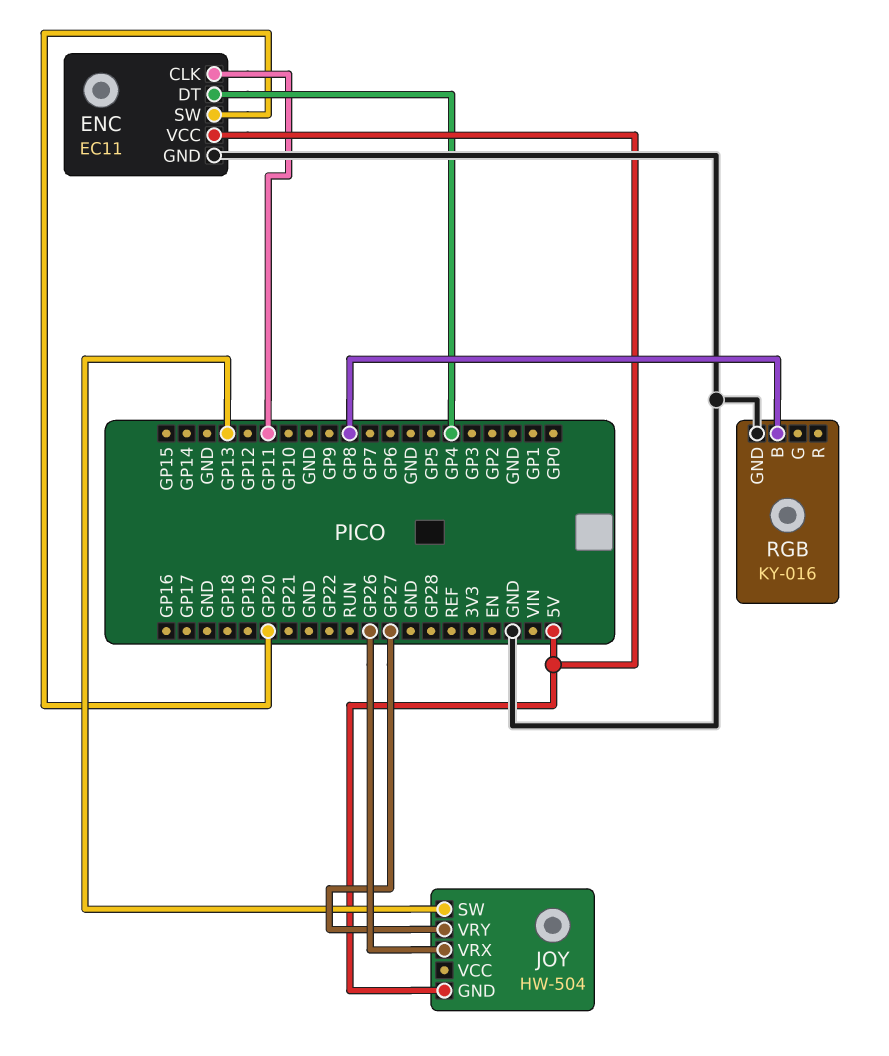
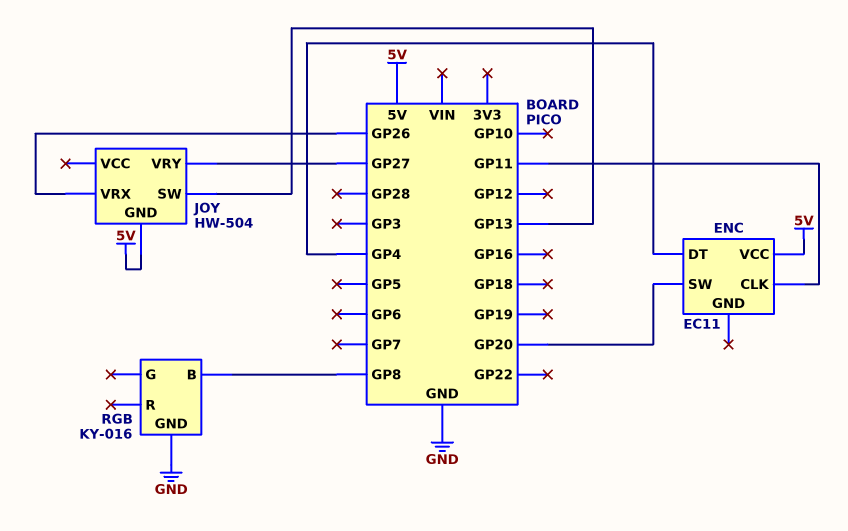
ENC pin GND: GND -> none

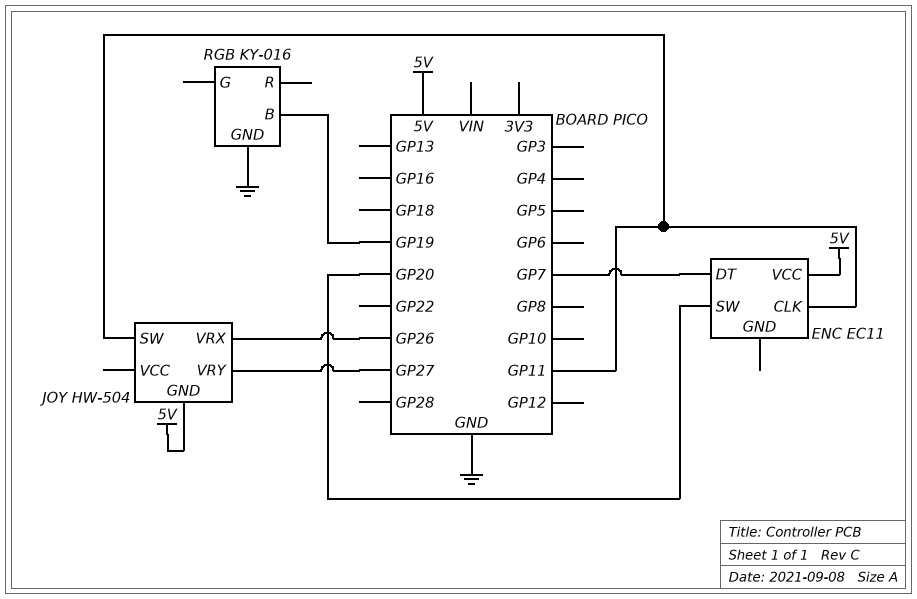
ENC pin DT: GP4 -> GP7
JOY pin SW: GP13 -> GP11
RGB pin B: GP8 -> GP19

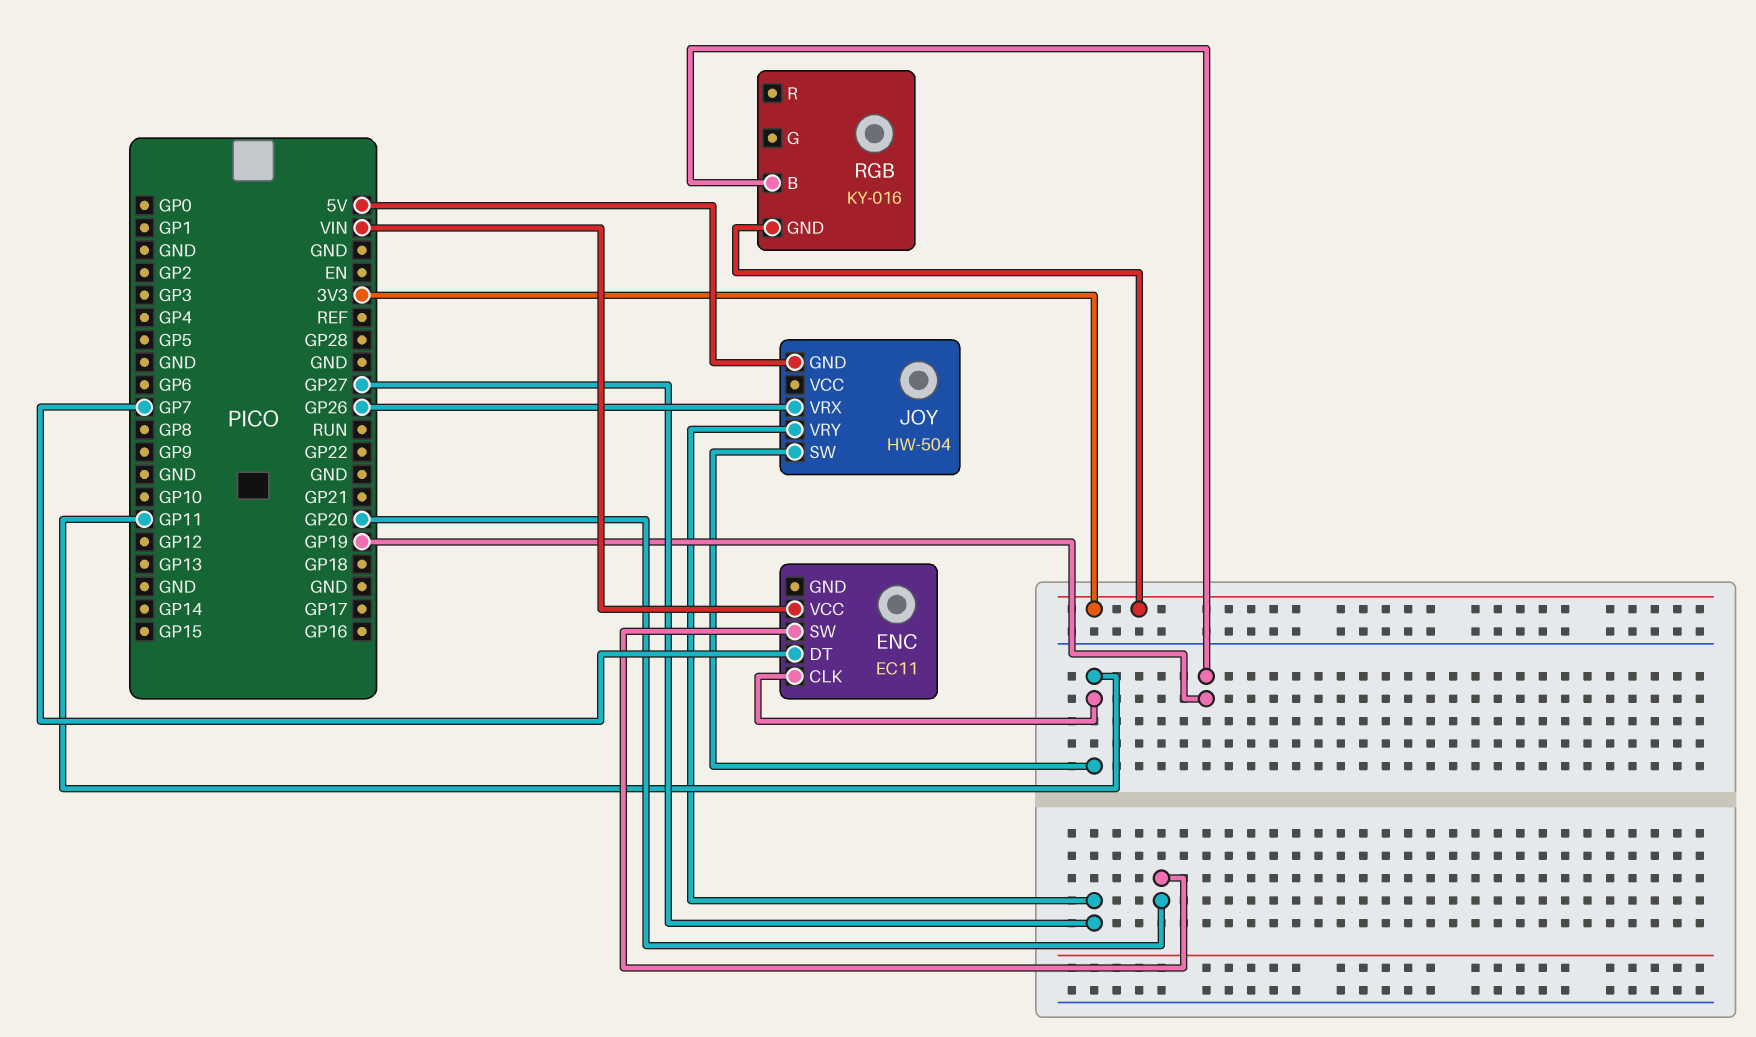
ENC pin VCC: 5V -> VIN
RGB pin GND: GND -> 3V3

